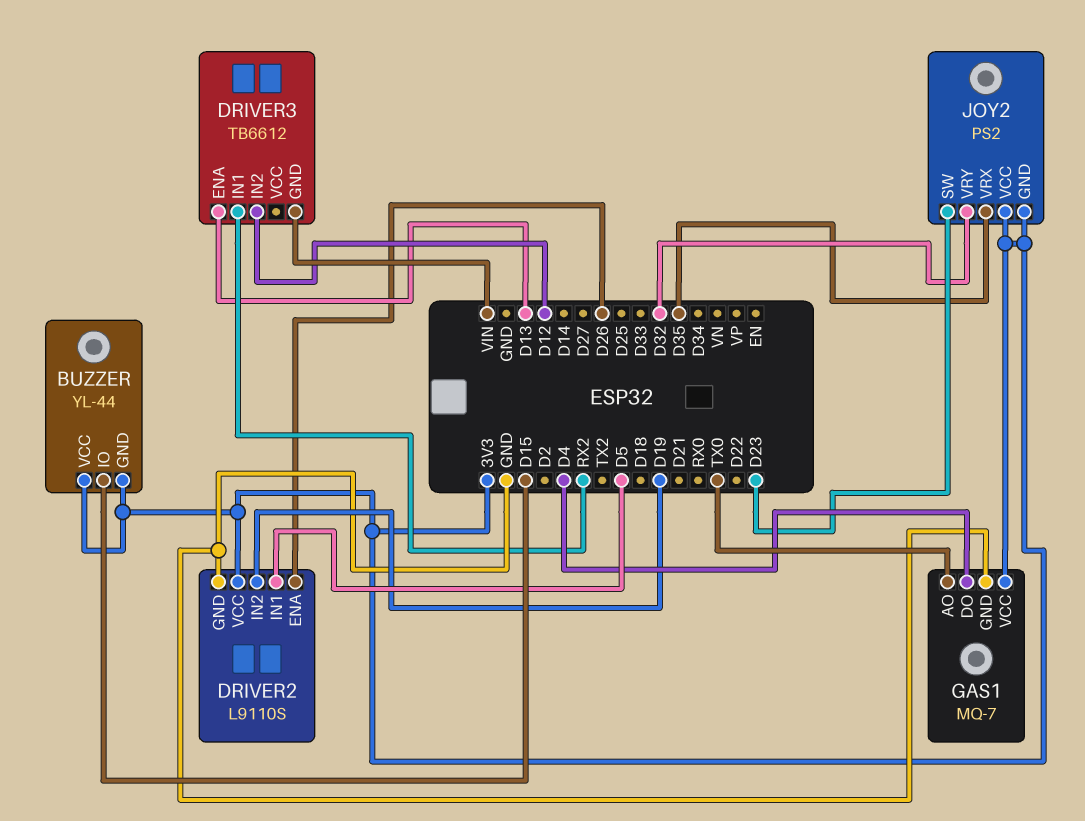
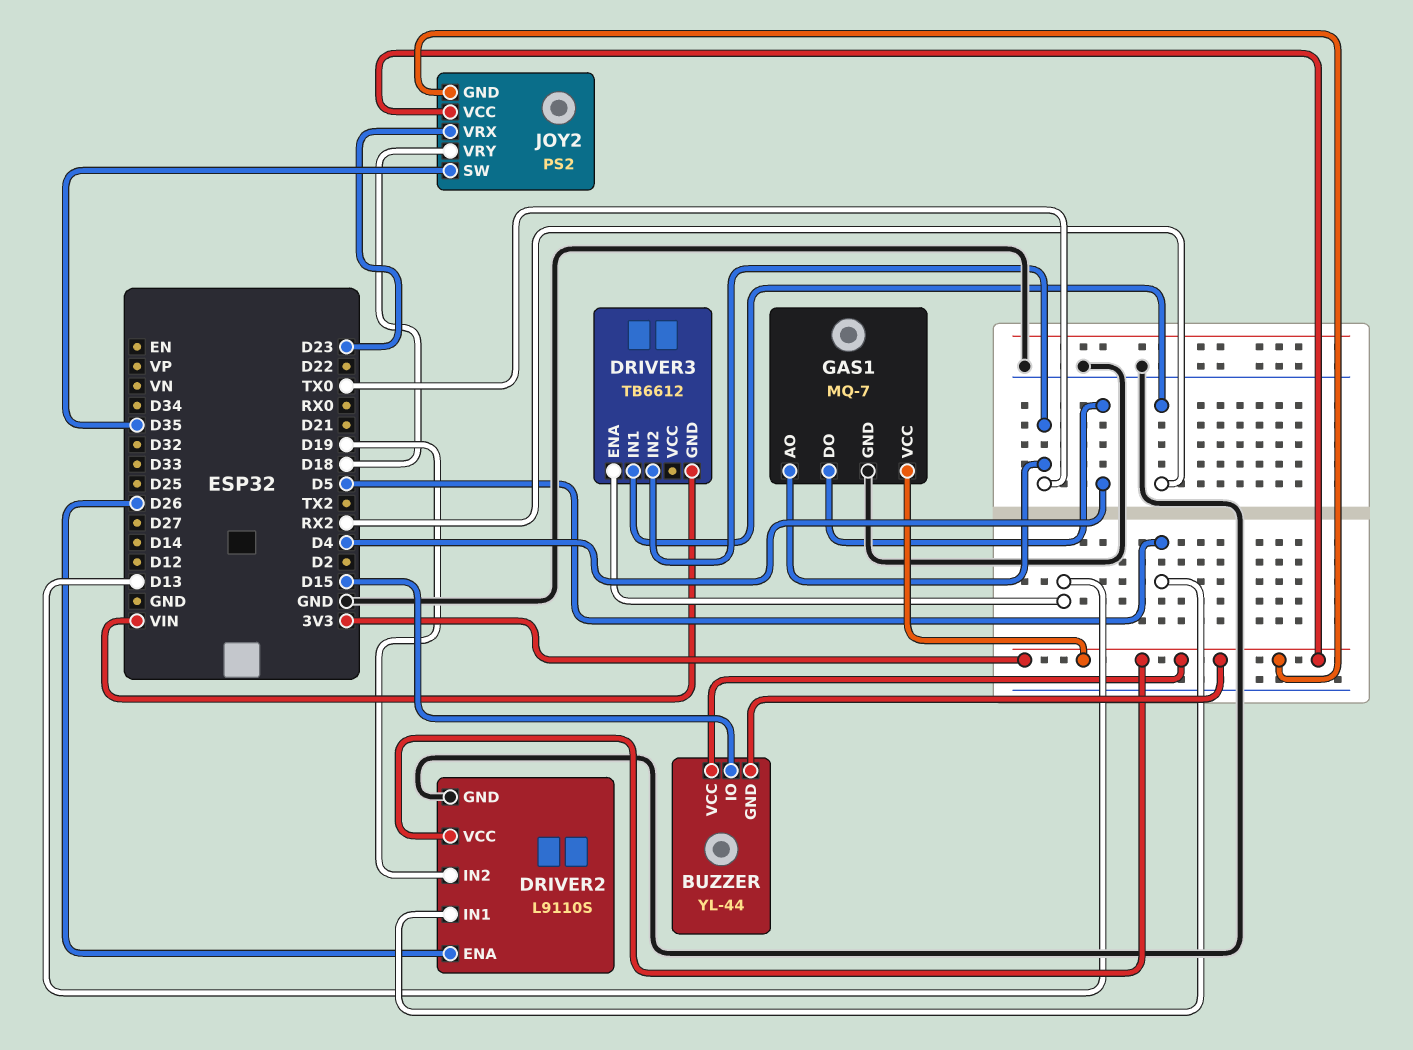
DRIVER3 pin IN2: D12 -> TX0
JOY2 pin SW: D23 -> D35
JOY2 pin VRX: D35 -> D23
JOY2 pin VRY: D32 -> D18

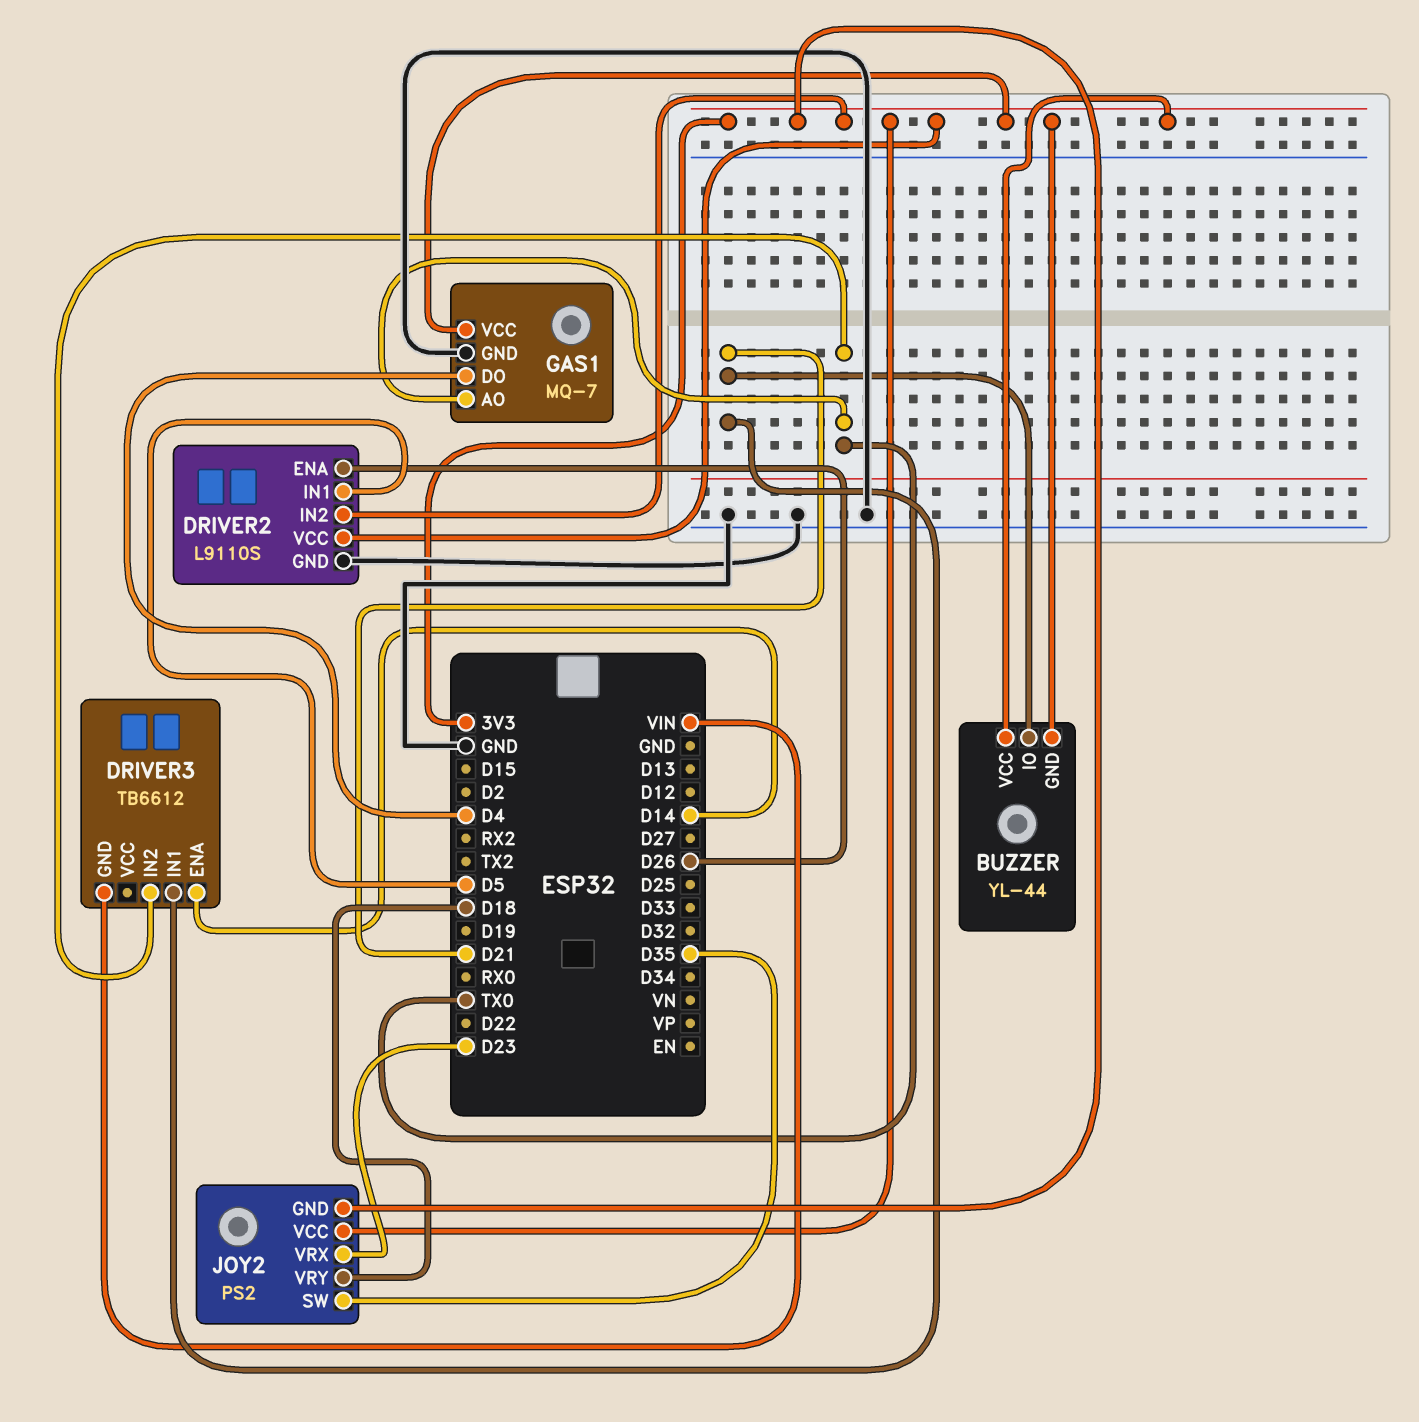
BUZZER pin IO: D15 -> D21
DRIVER2 pin IN2: D19 -> 3V3
DRIVER3 pin ENA: D13 -> D14
DRIVER3 pin IN1: RX2 -> D21

